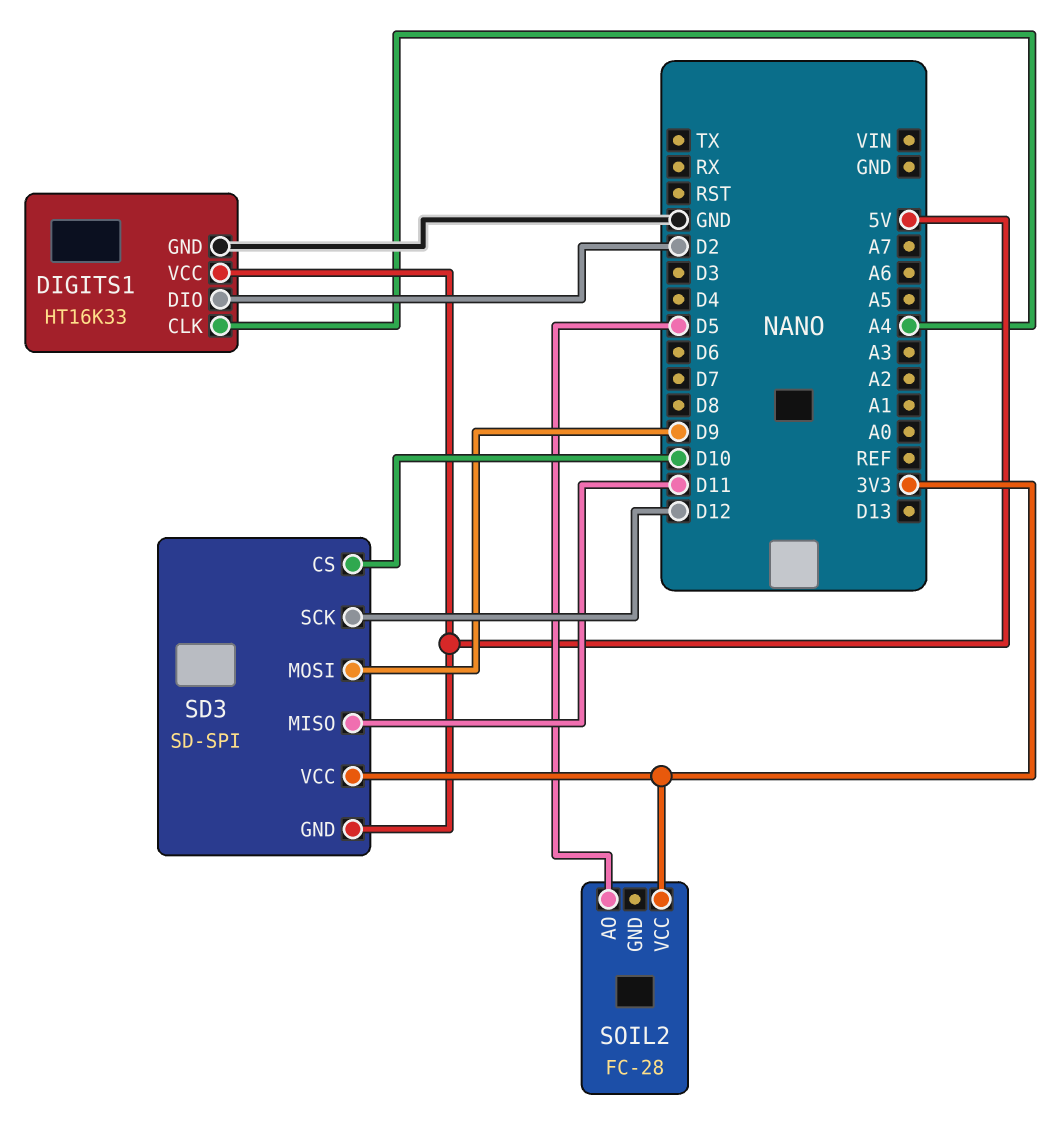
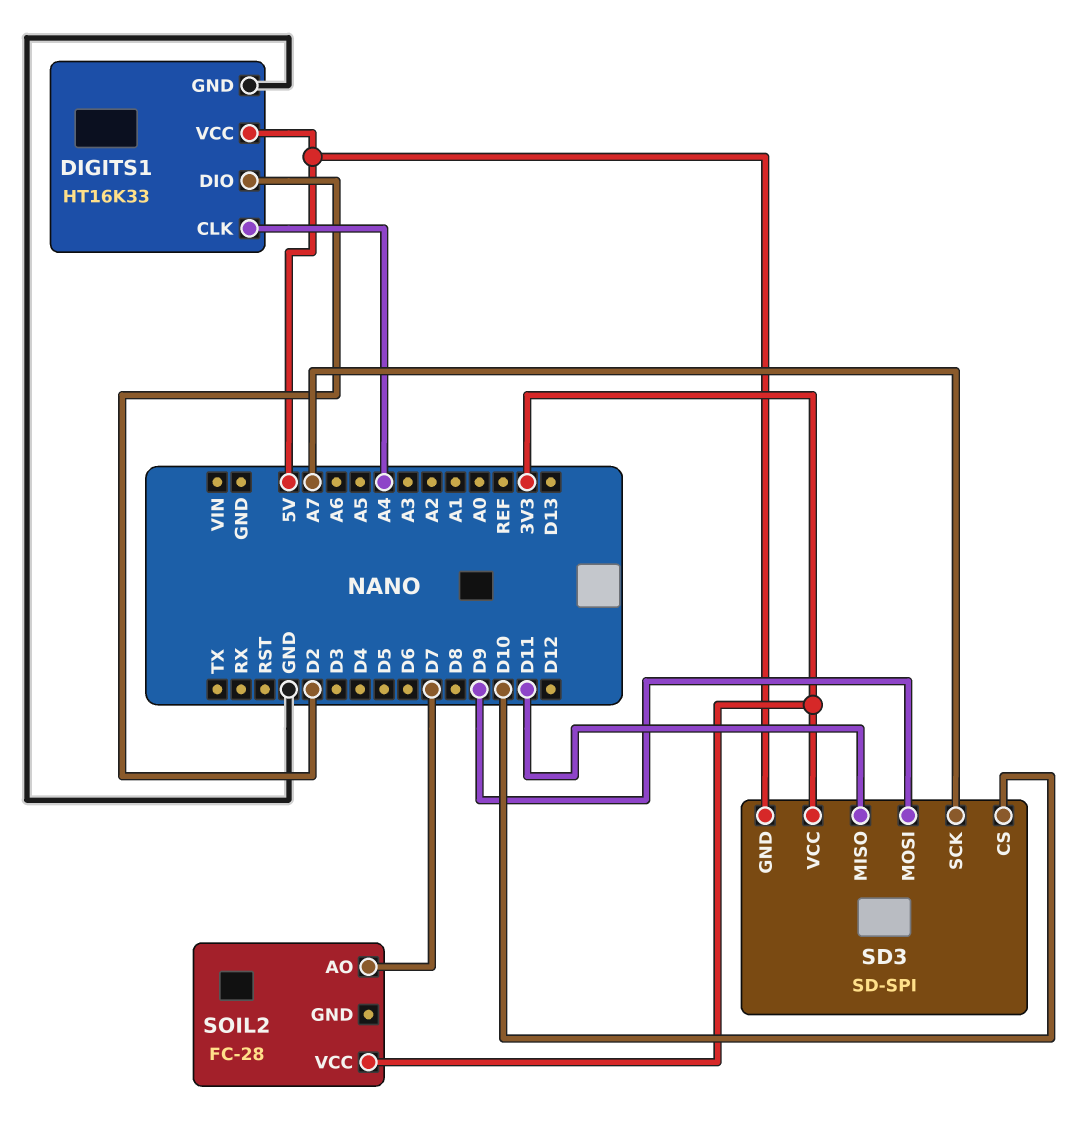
SD3 pin SCK: D12 -> A7
SOIL2 pin AO: D5 -> D7

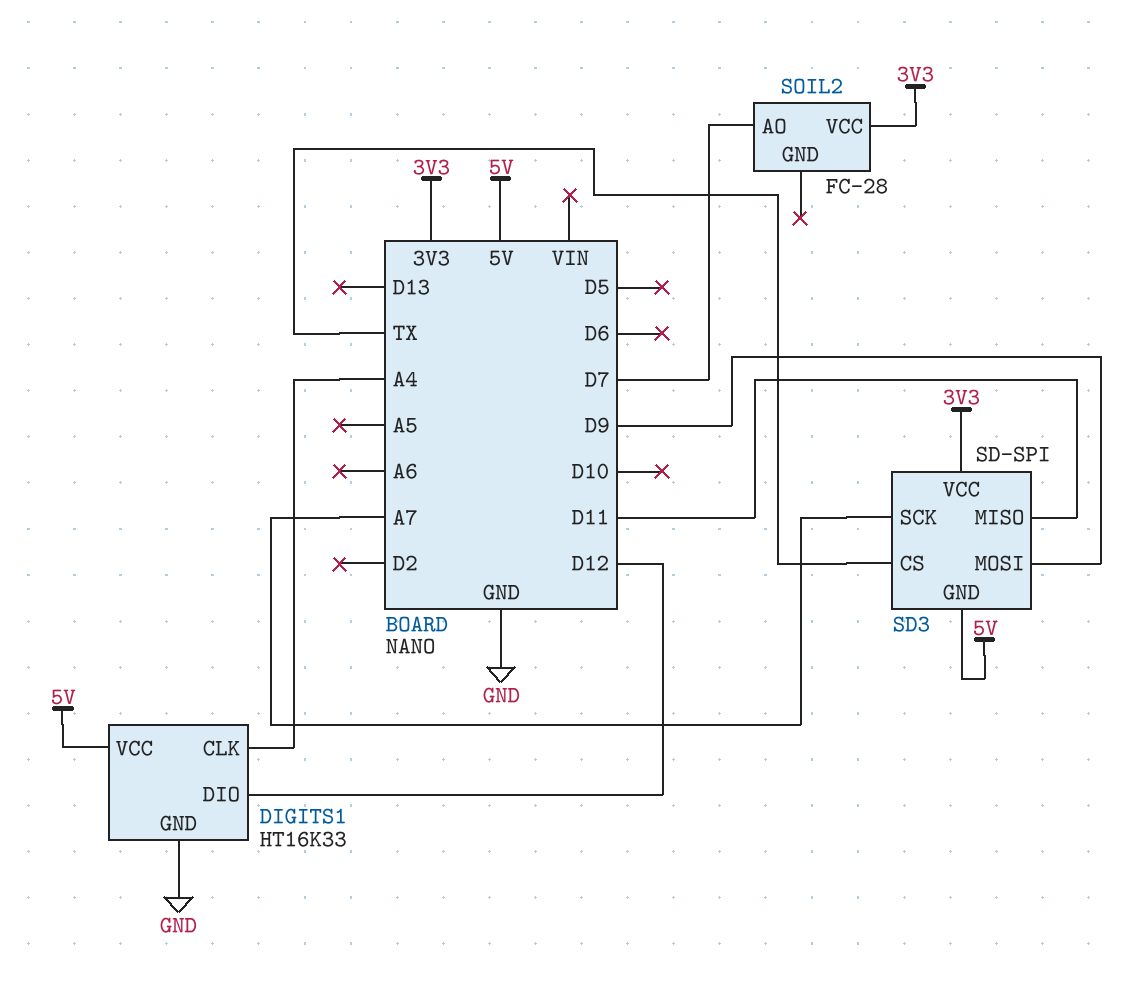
DIGITS1 pin DIO: D2 -> D12
SD3 pin CS: D10 -> TX

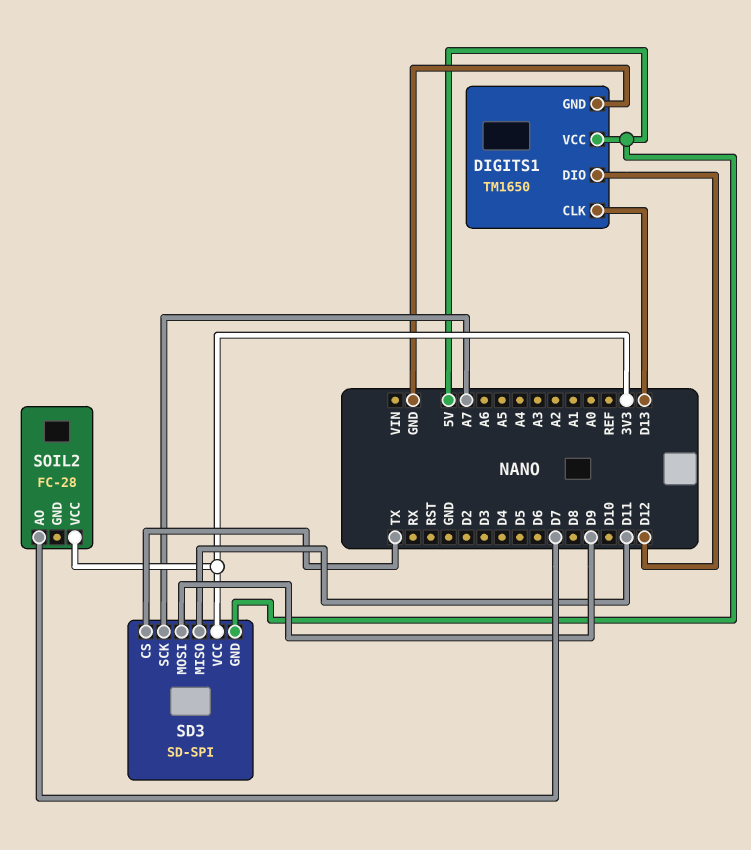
DIGITS1: HT16K33 -> TM1650
DIGITS1 pin CLK: A4 -> D13

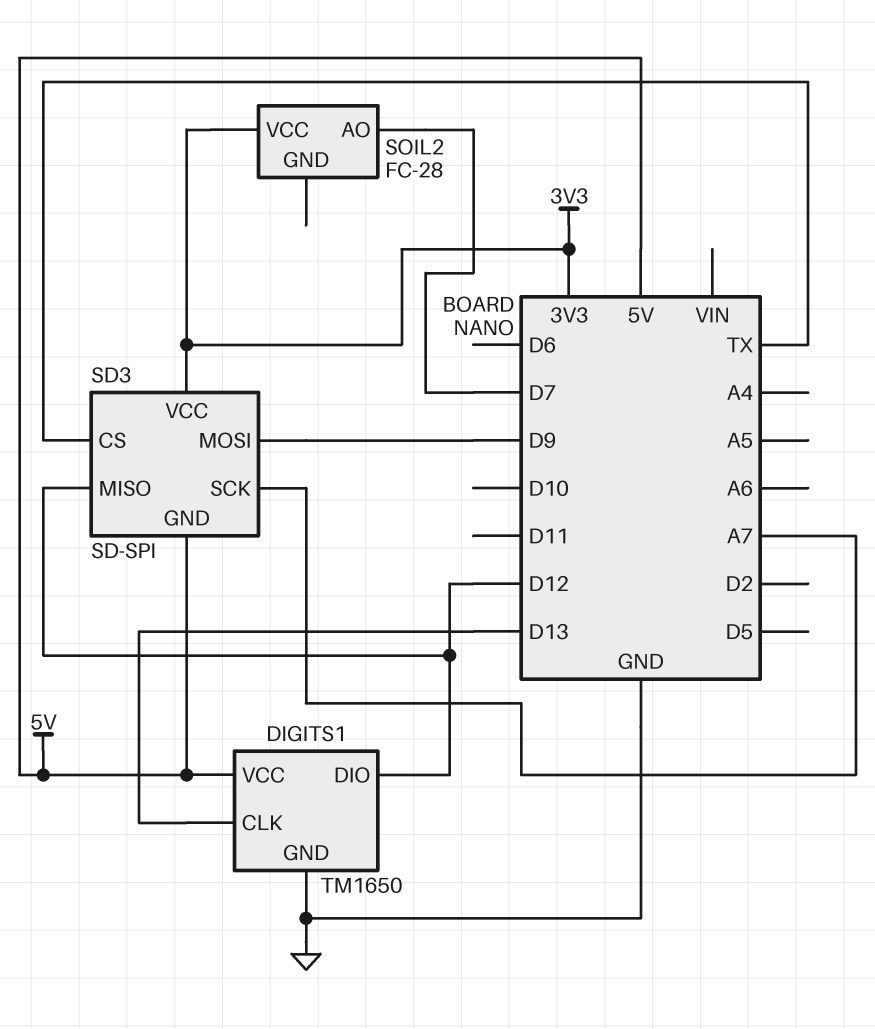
SD3 pin MISO: D11 -> D12

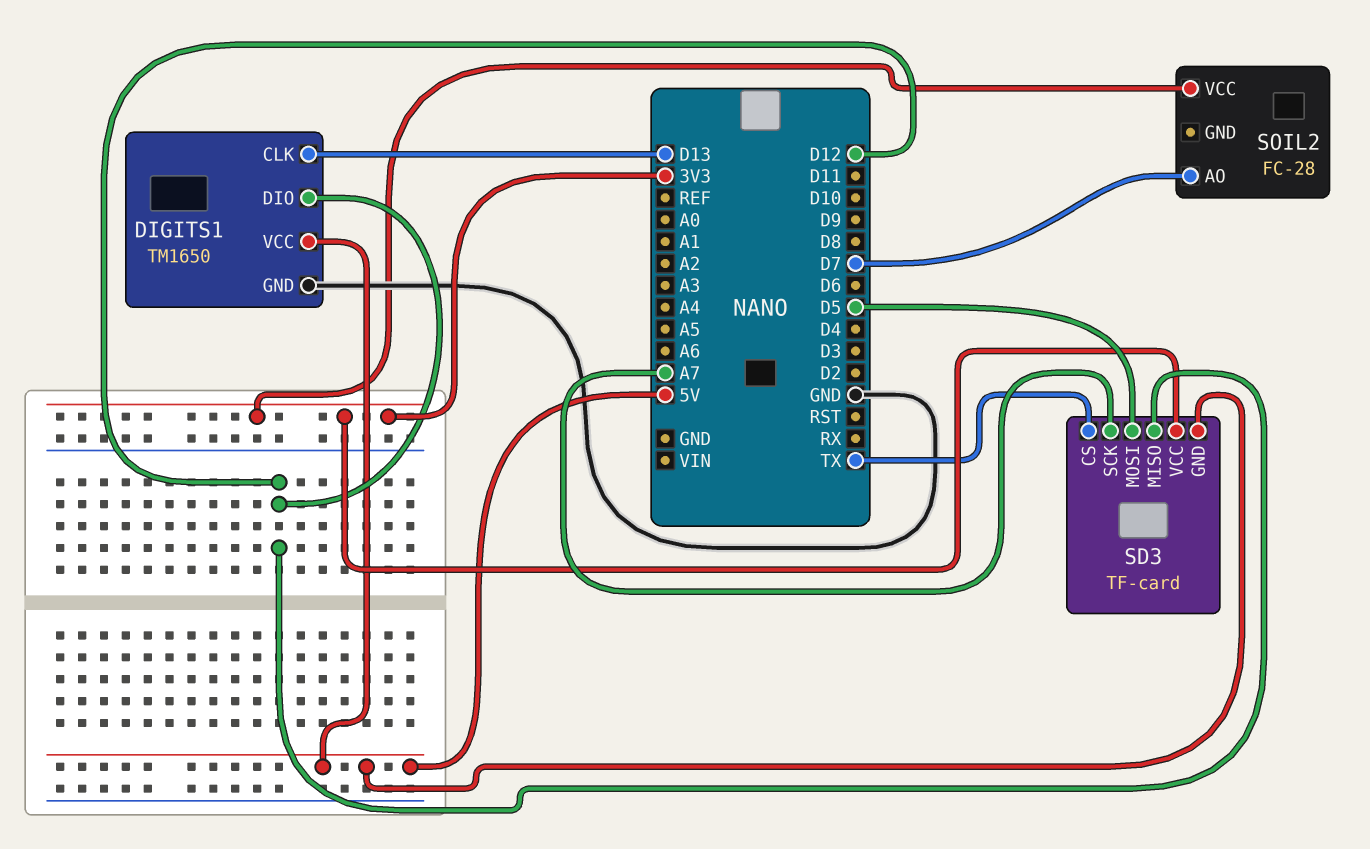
SD3: SD-SPI -> TF-card
SD3 pin MOSI: D9 -> D5

